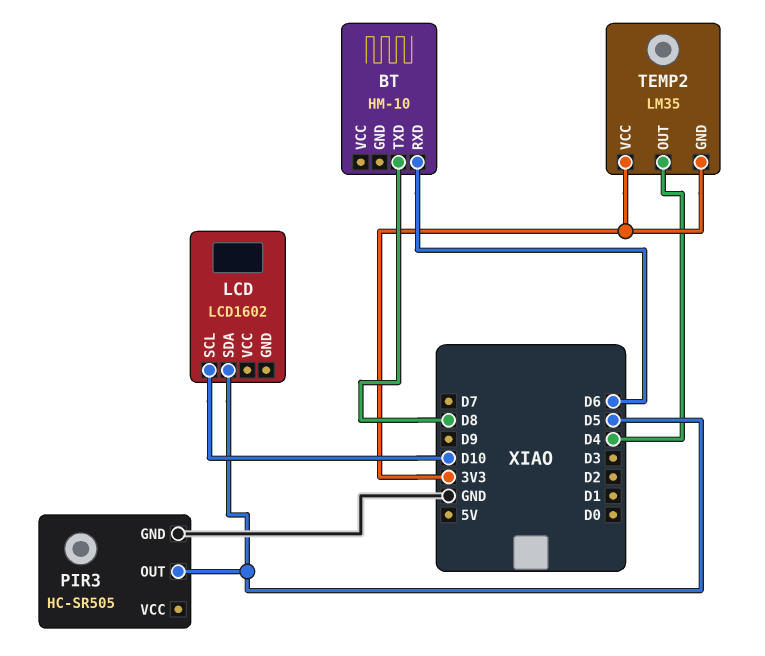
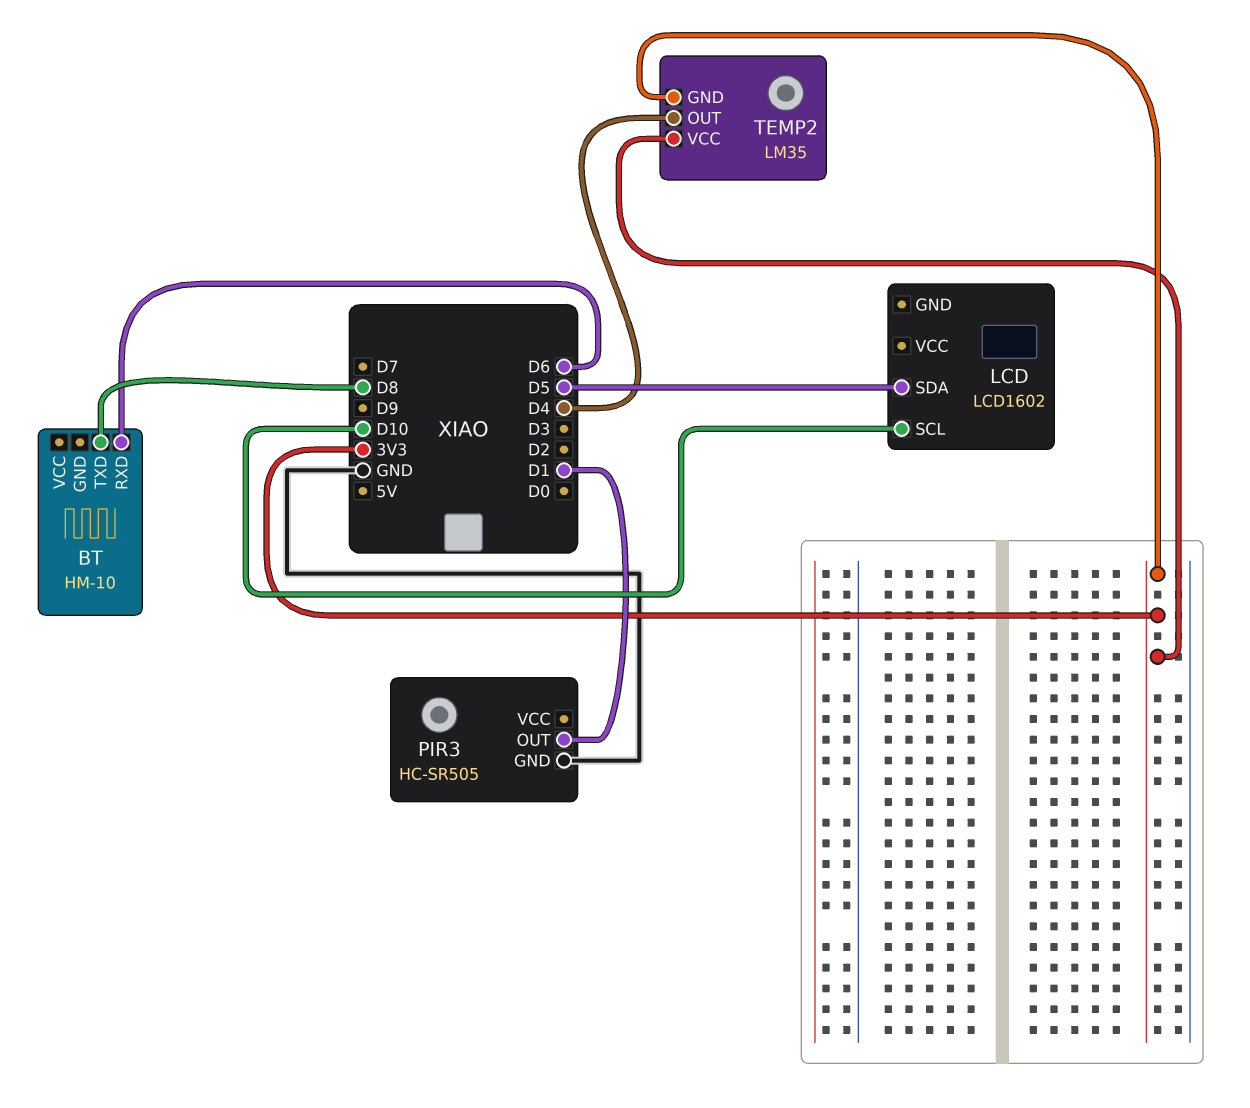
PIR3 pin OUT: D5 -> D1

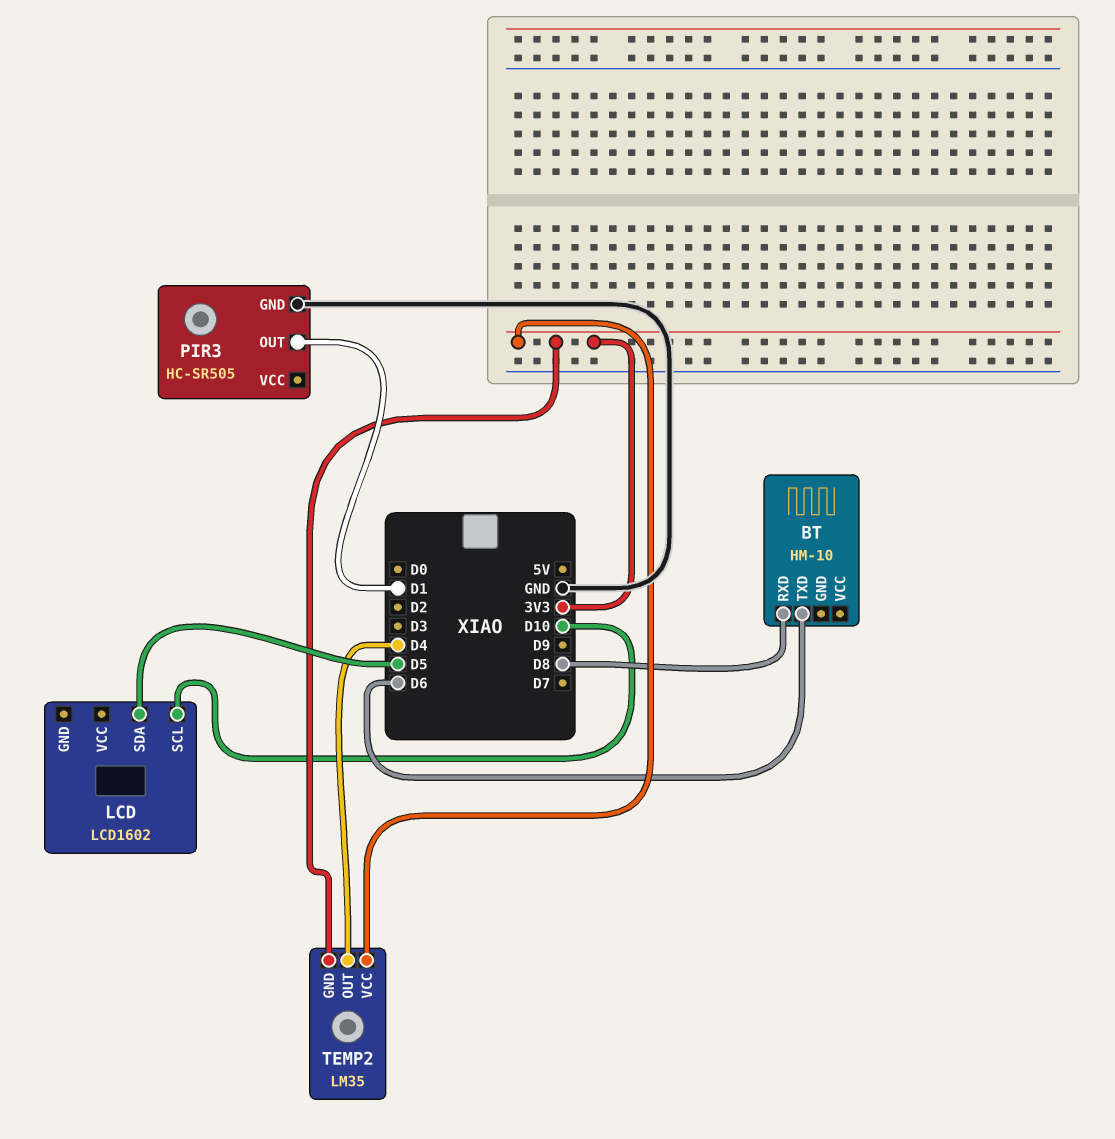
BT pin RXD: D6 -> D8
BT pin TXD: D8 -> D6

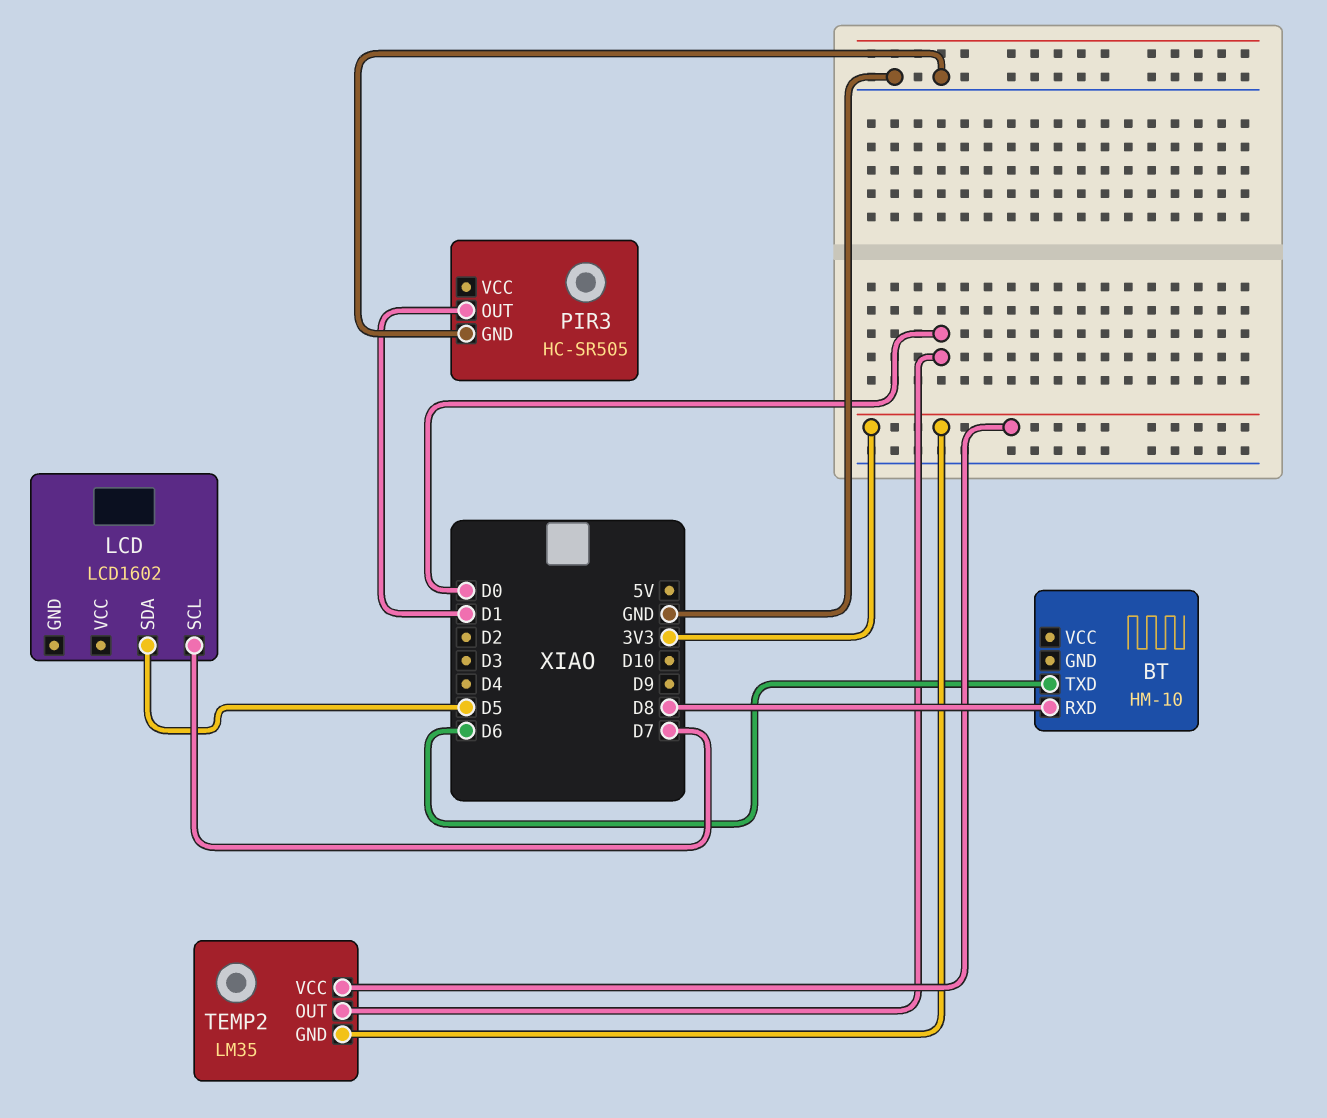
LCD pin SCL: D10 -> D7
TEMP2 pin OUT: D4 -> D0

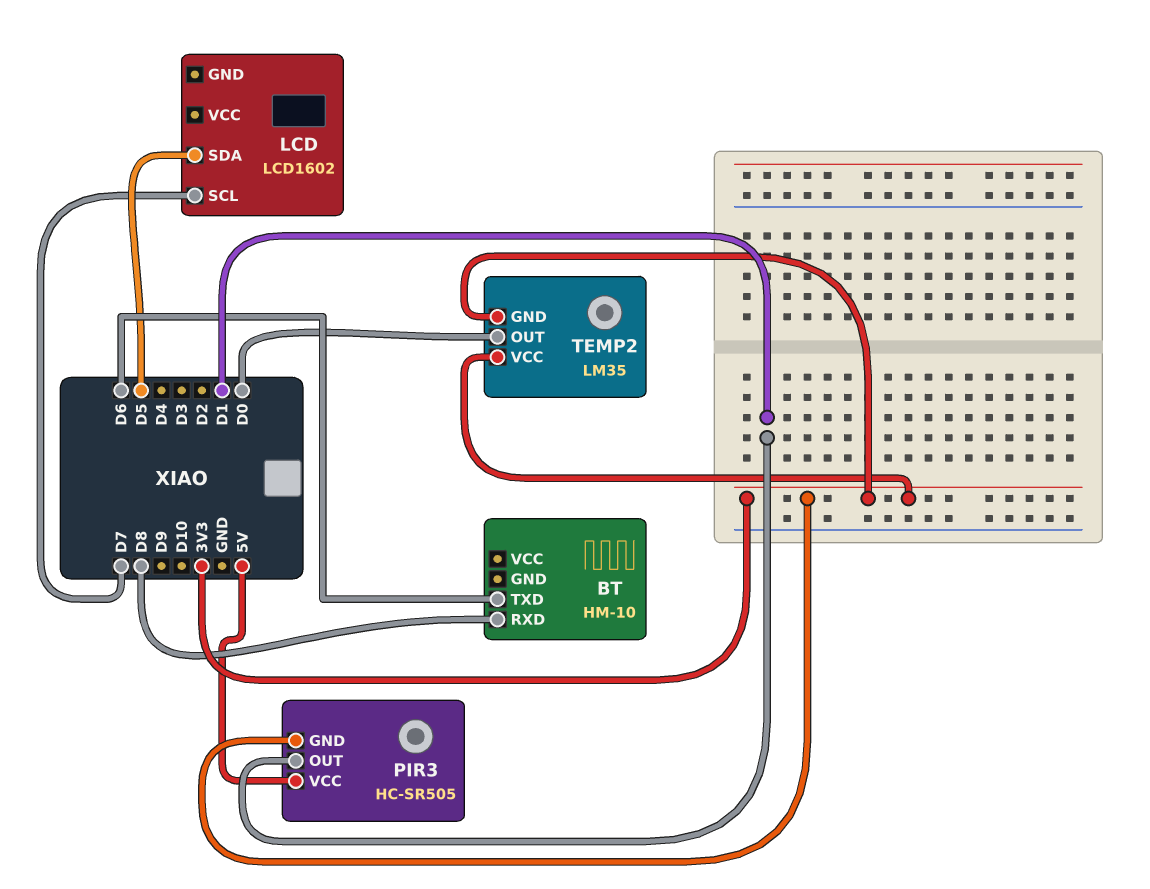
PIR3 pin GND: GND -> 3V3
PIR3 pin VCC: none -> 5V

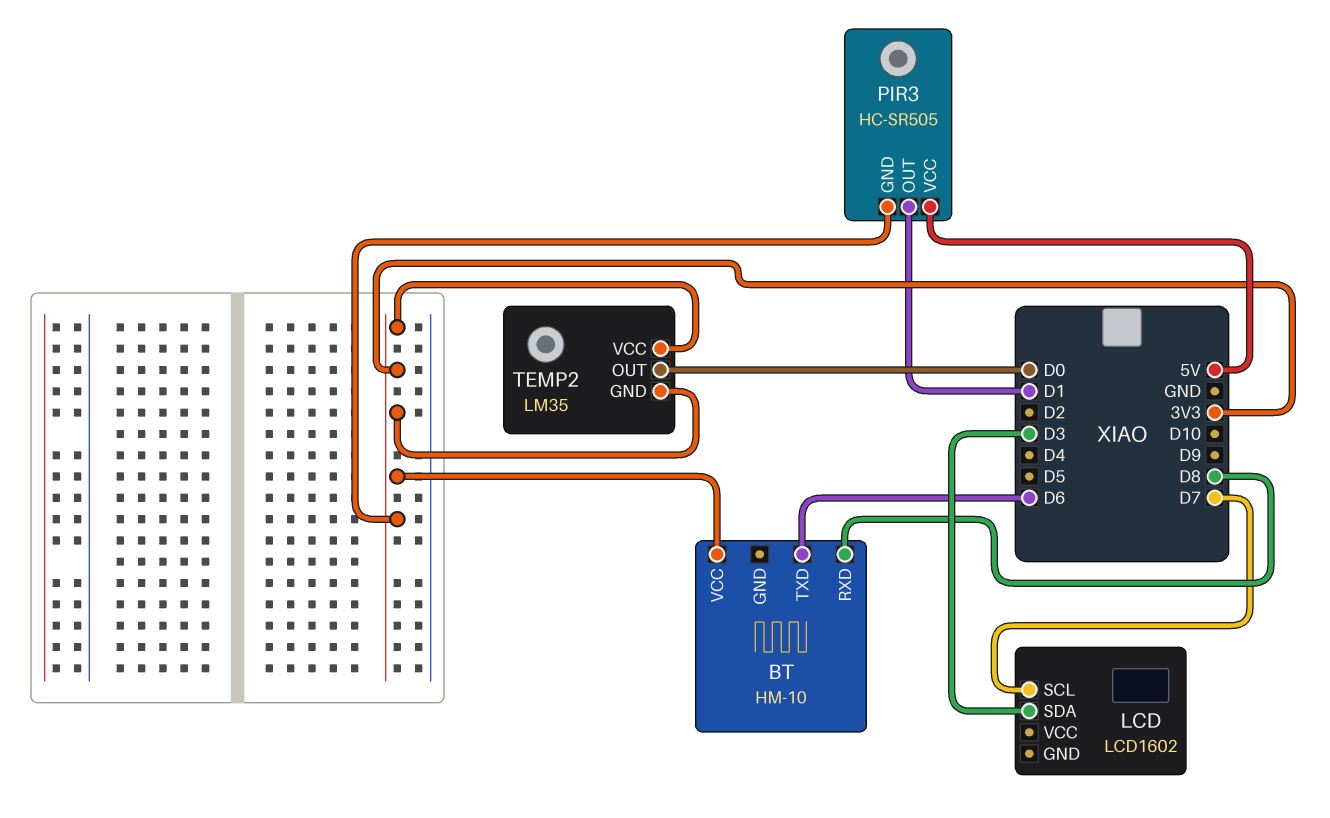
BT pin VCC: none -> 3V3
LCD pin SDA: D5 -> D3

